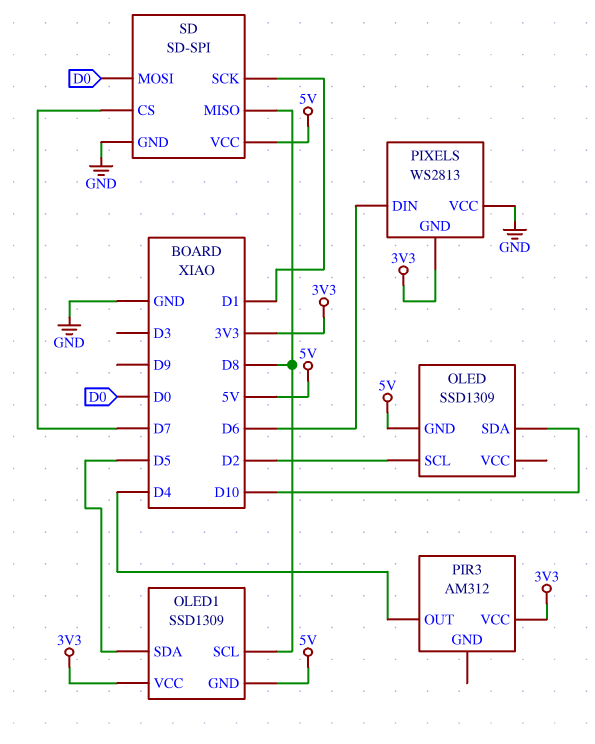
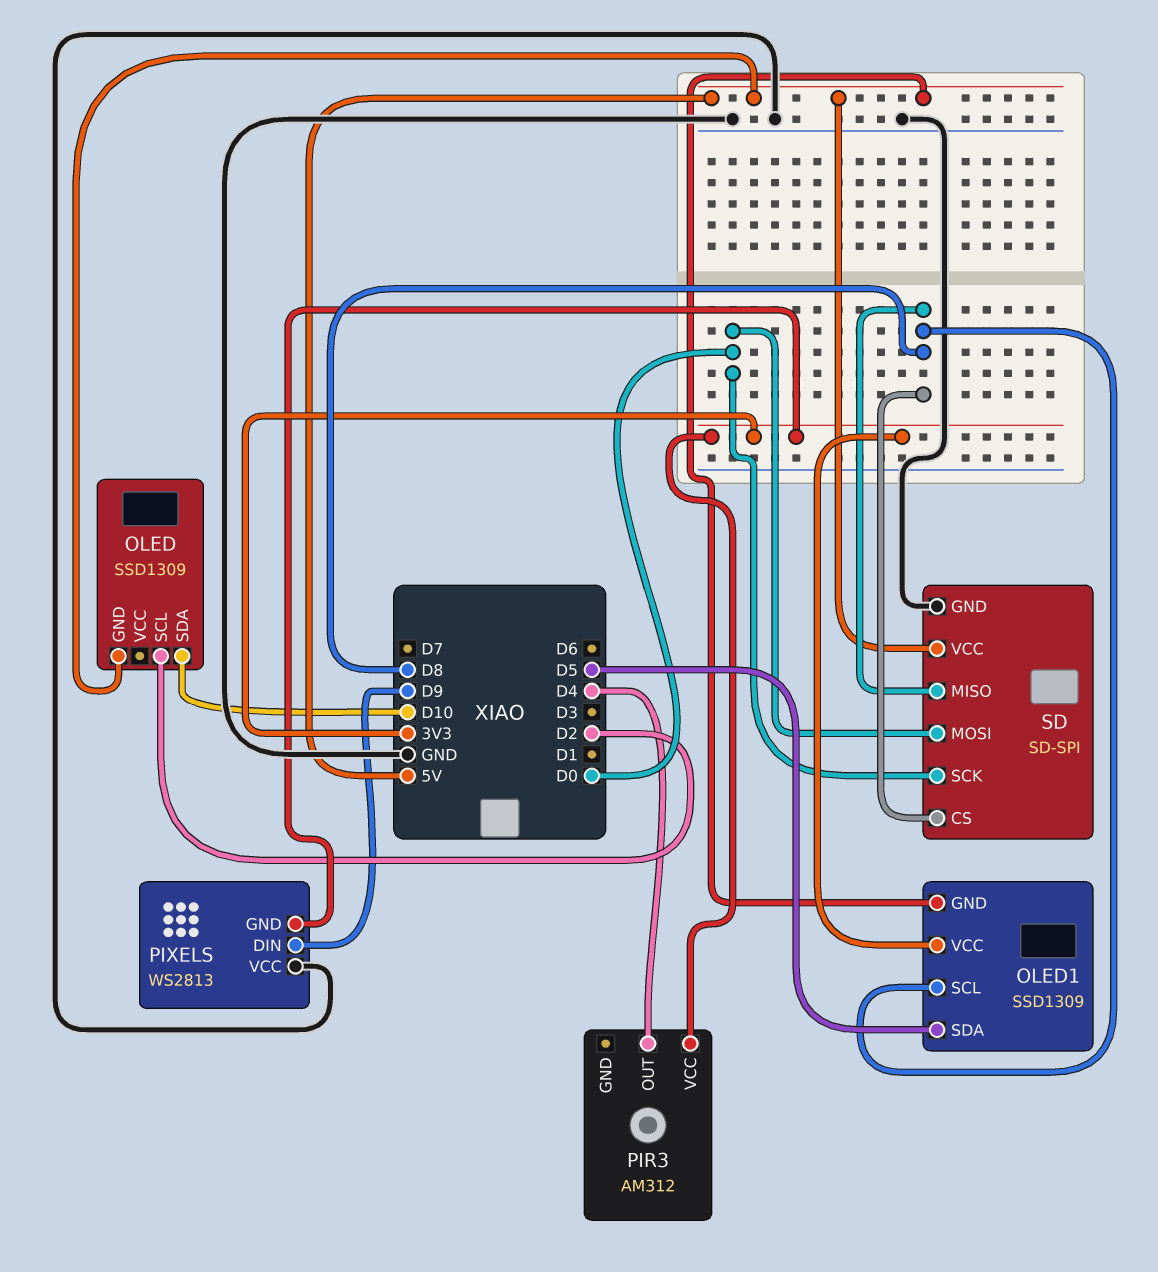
PIXELS pin DIN: D6 -> D9
SD pin CS: D7 -> D8
SD pin SCK: D1 -> D0

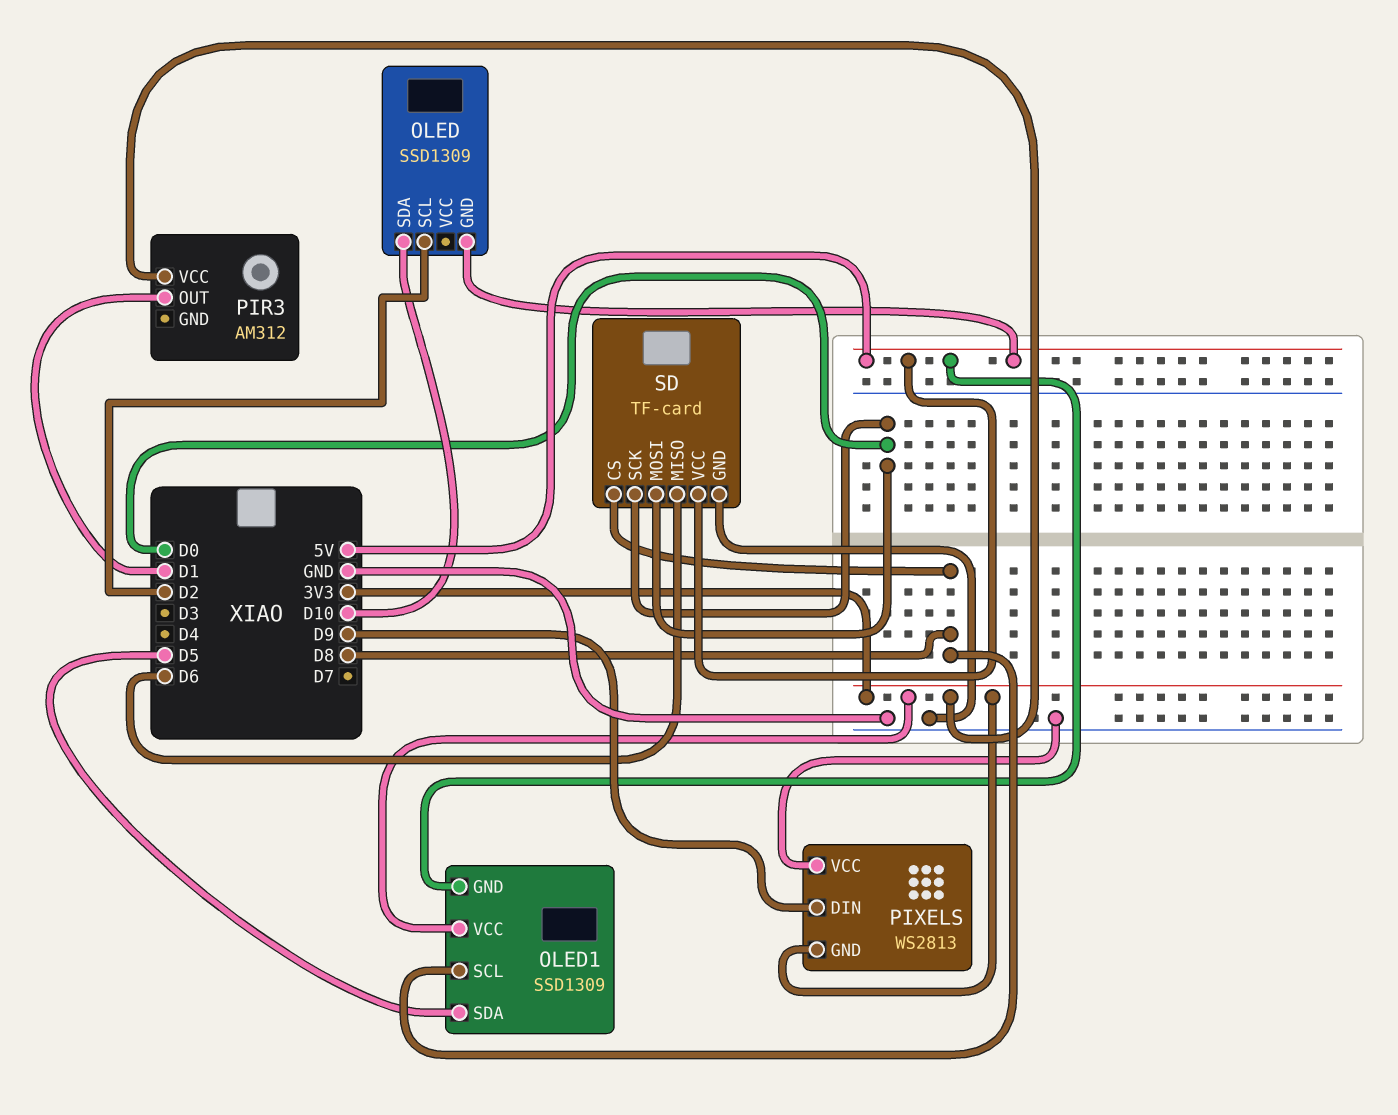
PIR3 pin OUT: D4 -> D1
SD: SD-SPI -> TF-card
SD pin MISO: D8 -> D6

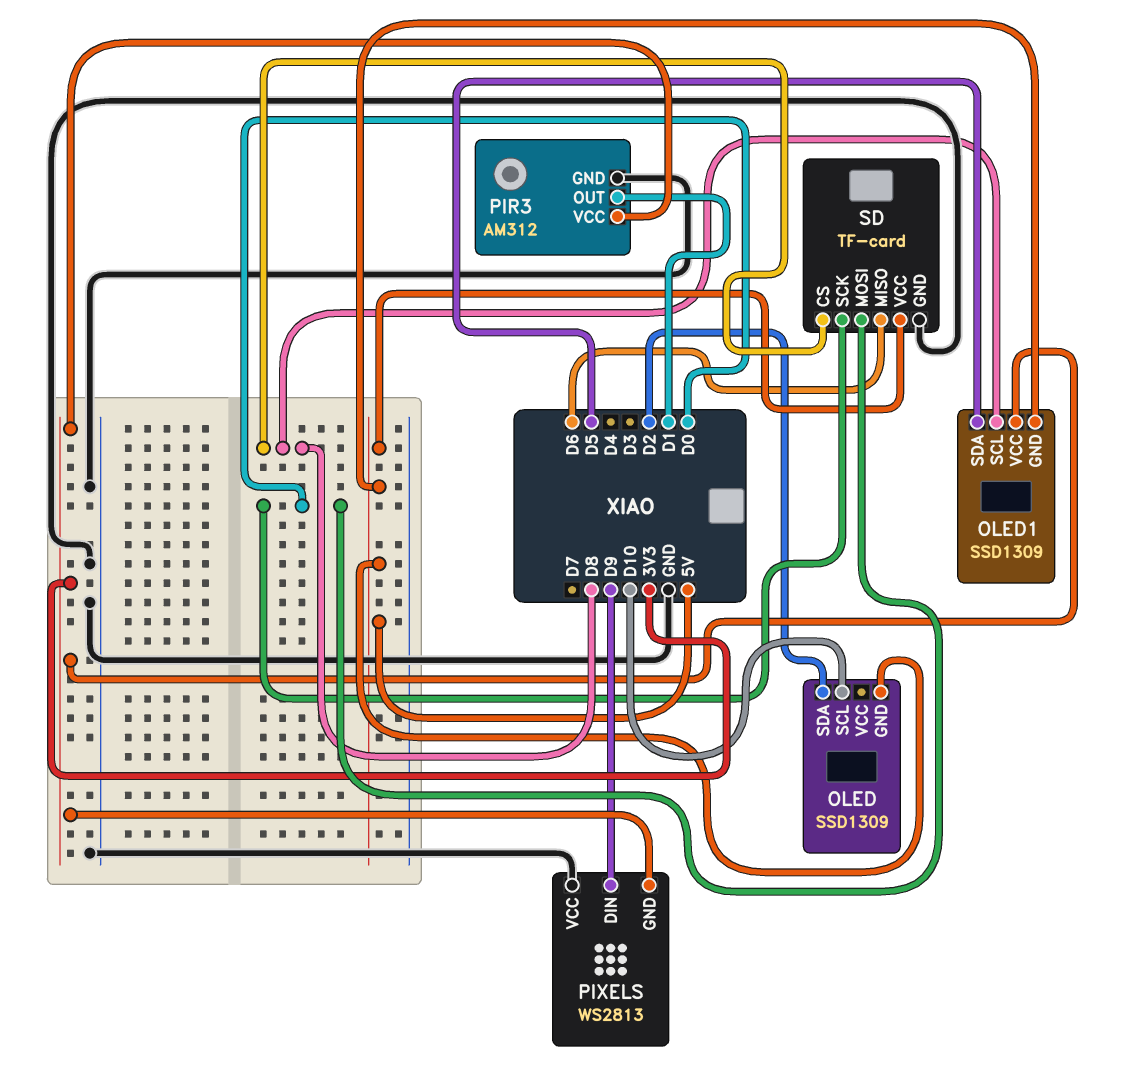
OLED pin SCL: D2 -> D10
OLED pin SDA: D10 -> D2
PIR3 pin GND: none -> GND

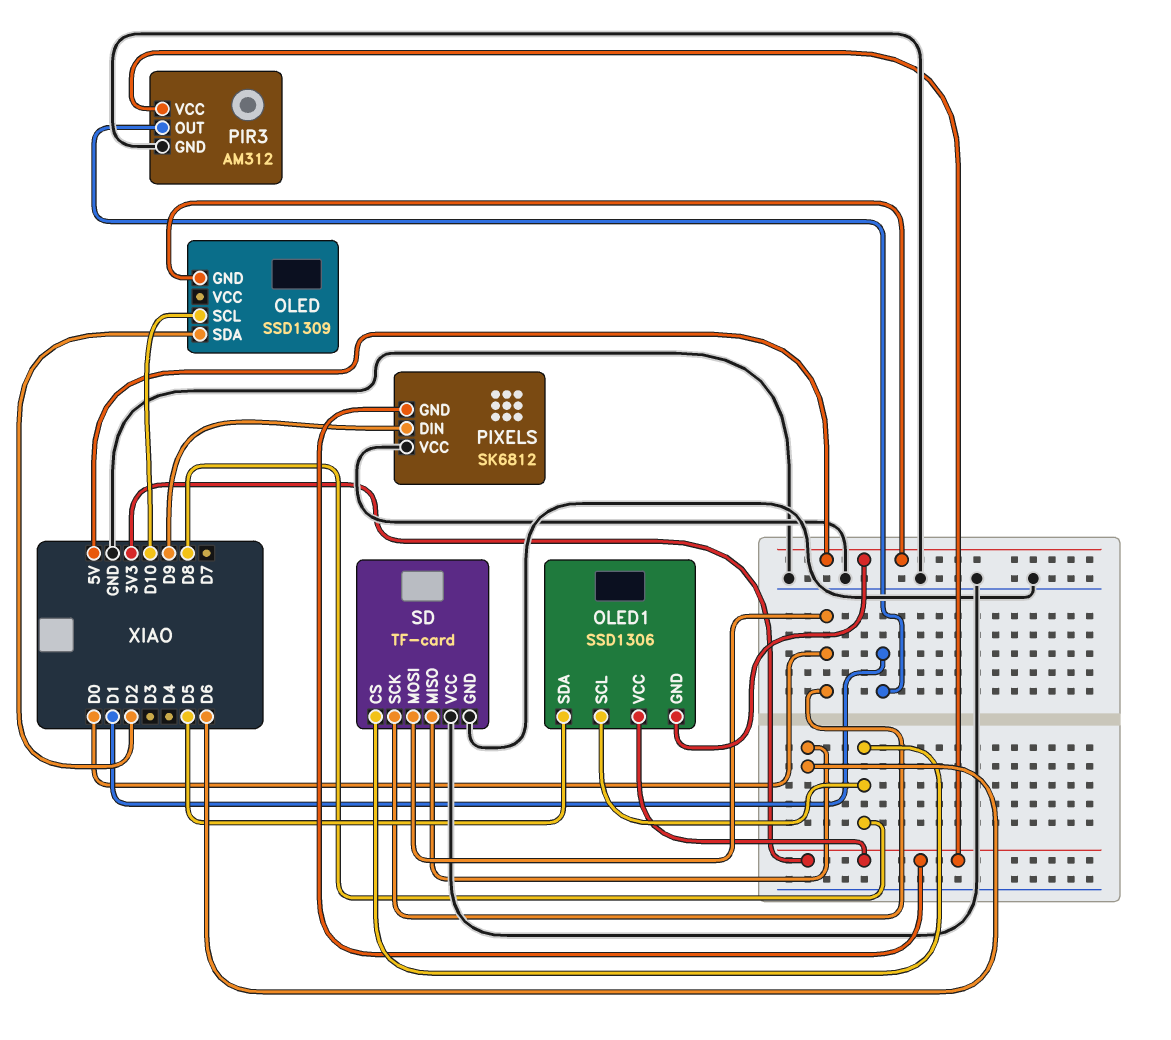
OLED1: SSD1309 -> SSD1306
PIXELS: WS2813 -> SK6812
SD pin VCC: 5V -> GND

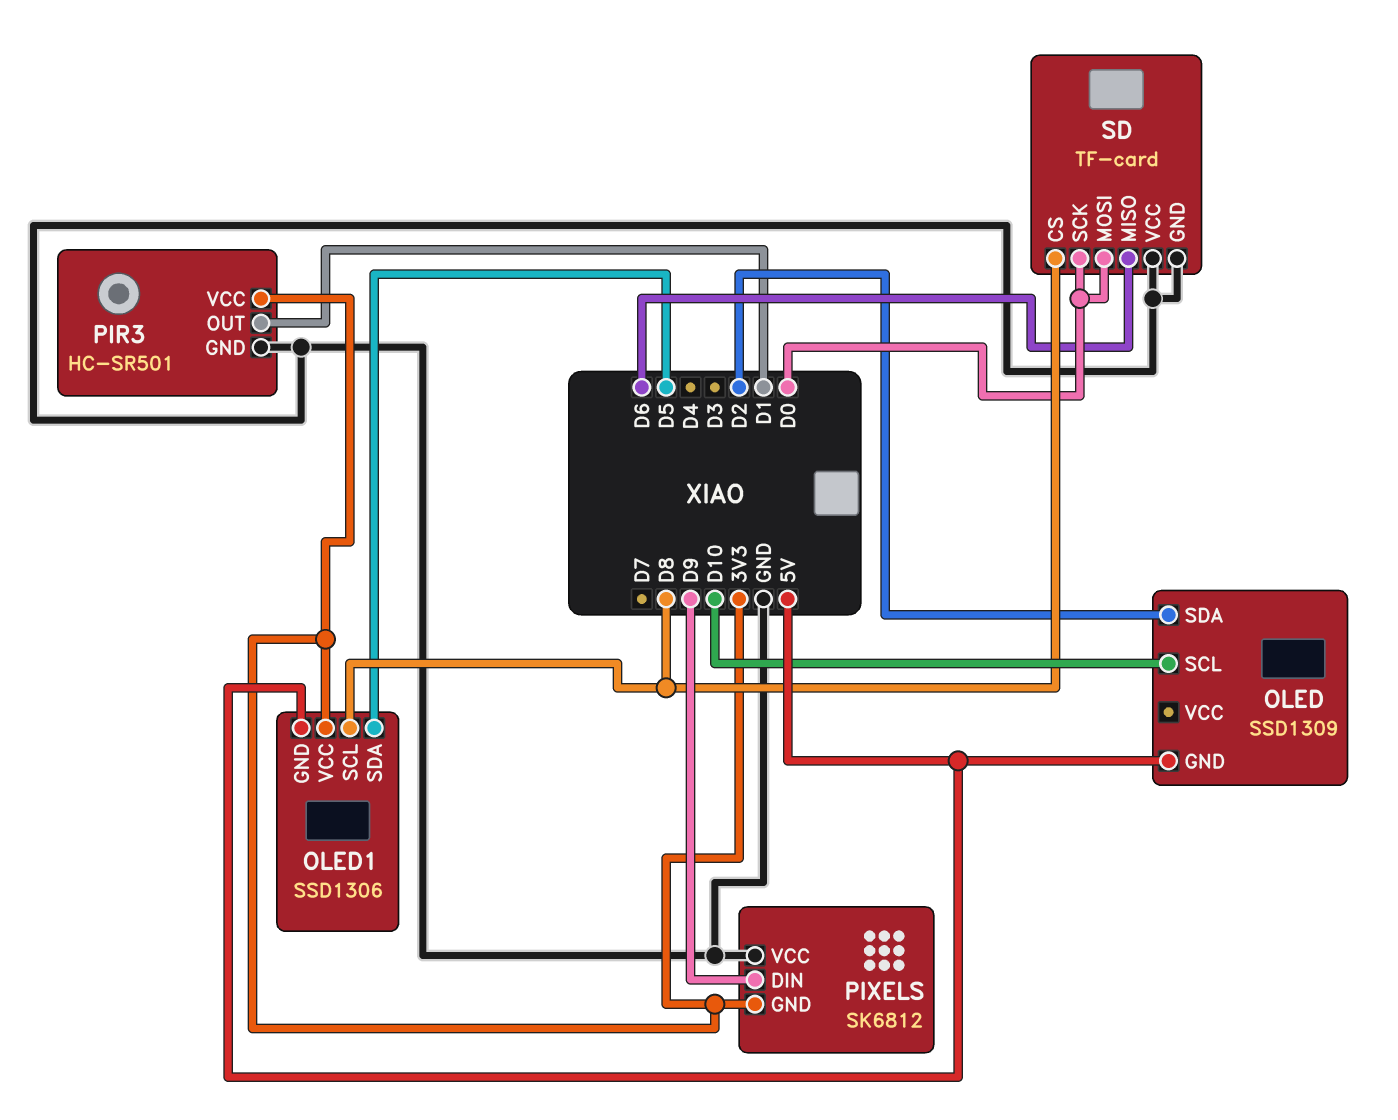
PIR3: AM312 -> HC-SR501

